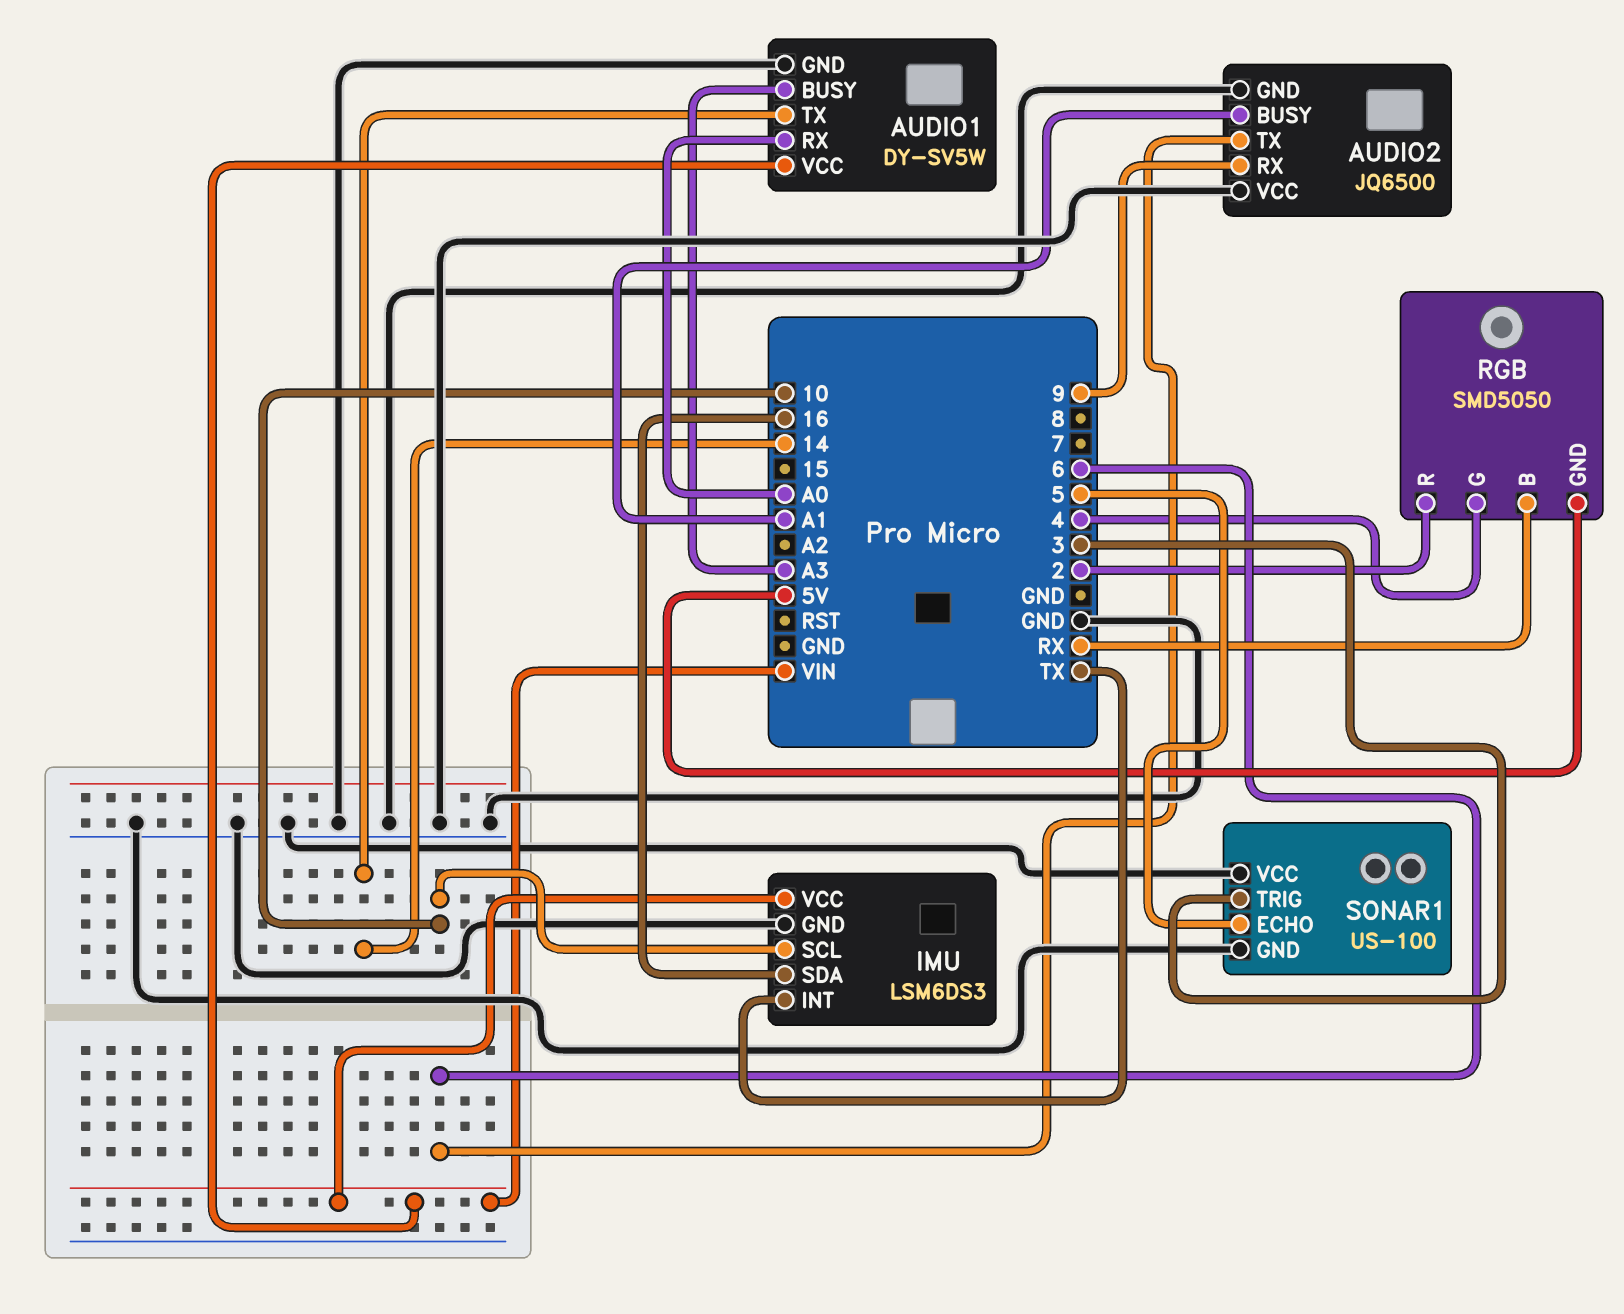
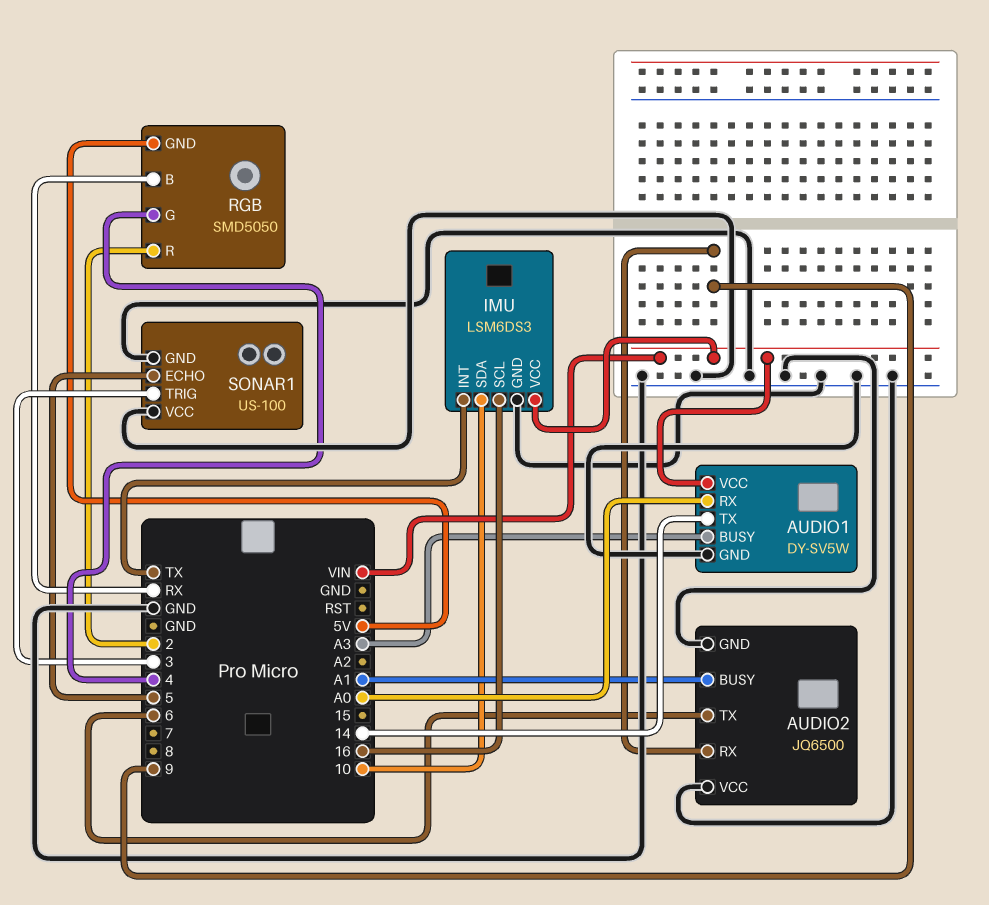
IMU pin SCL: 10 -> 16
IMU pin SDA: 16 -> 10

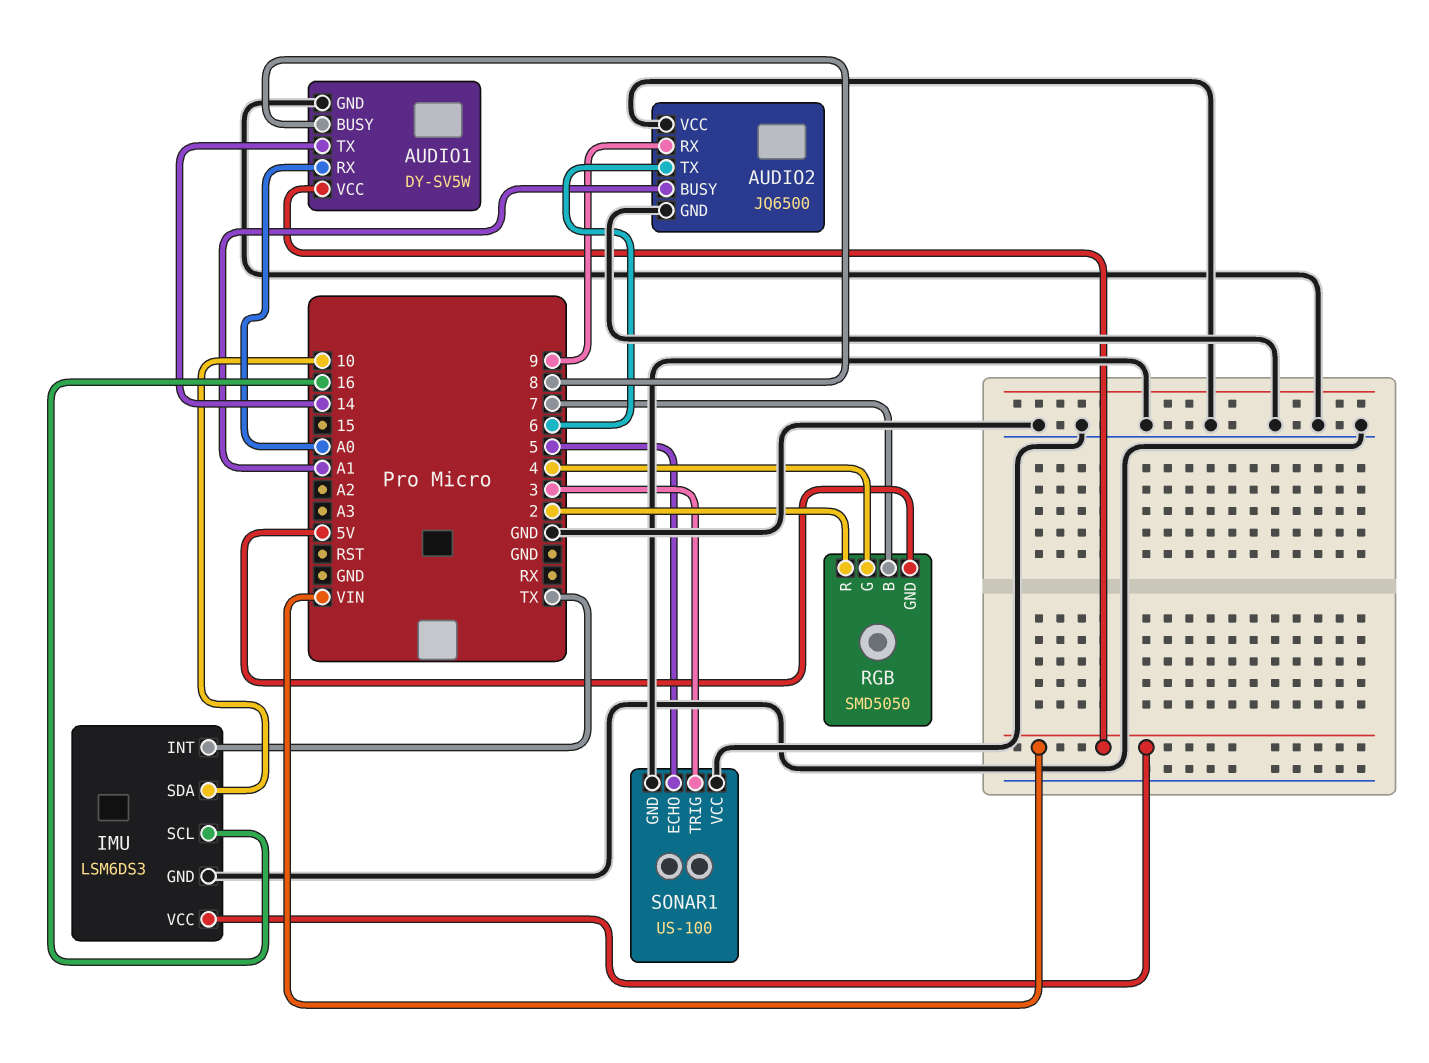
AUDIO1 pin BUSY: A3 -> 8
RGB pin B: RX -> 7

